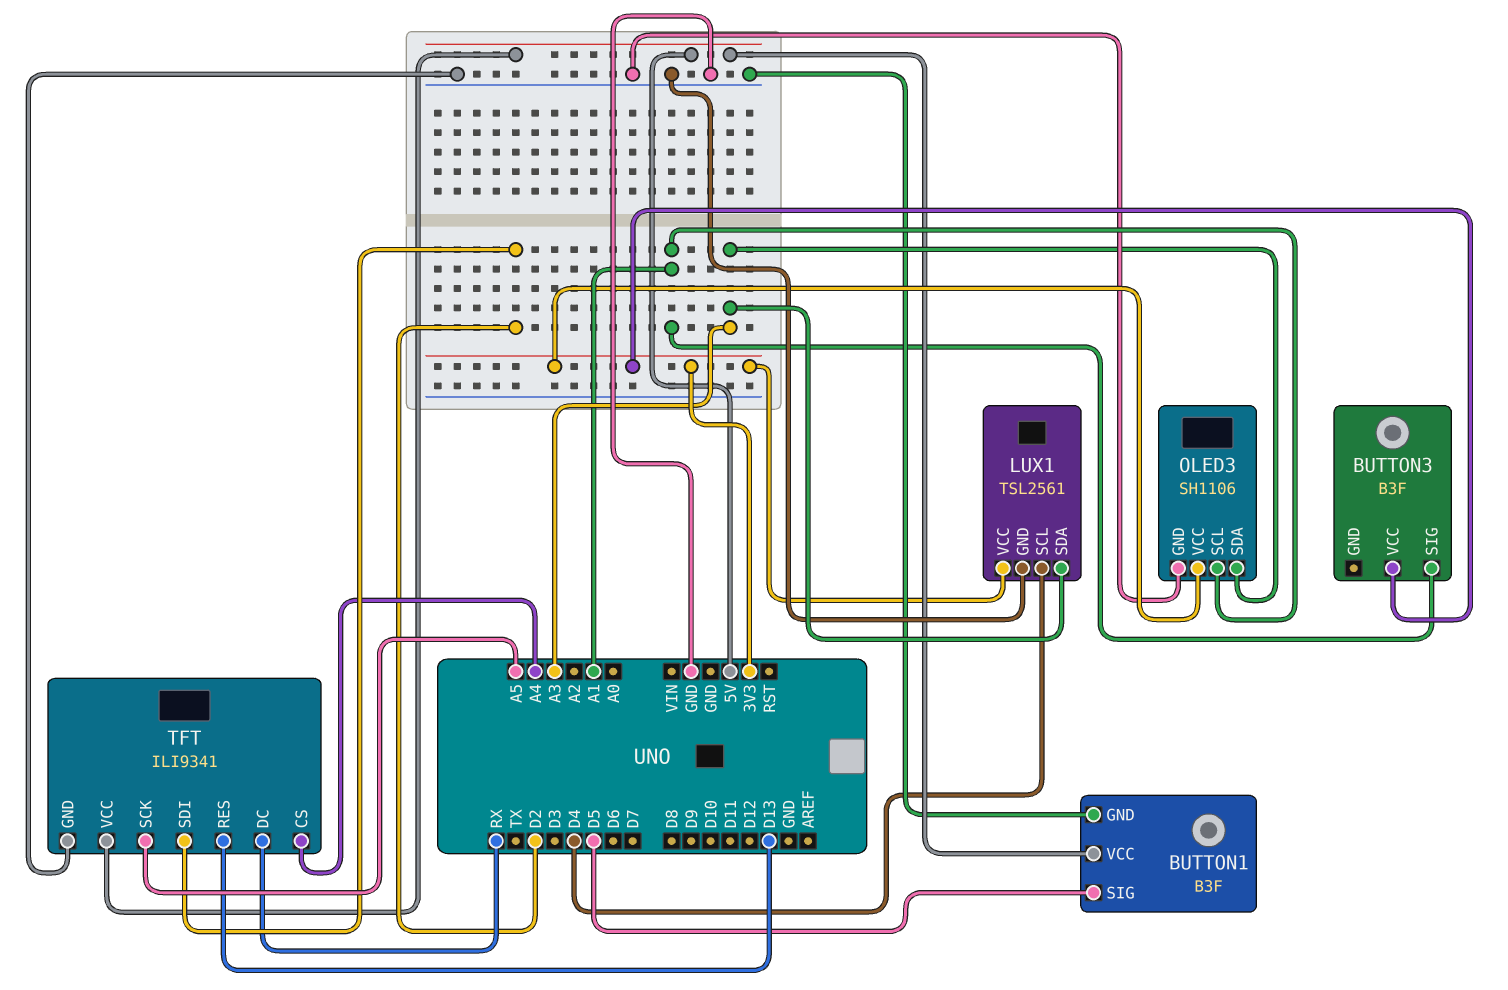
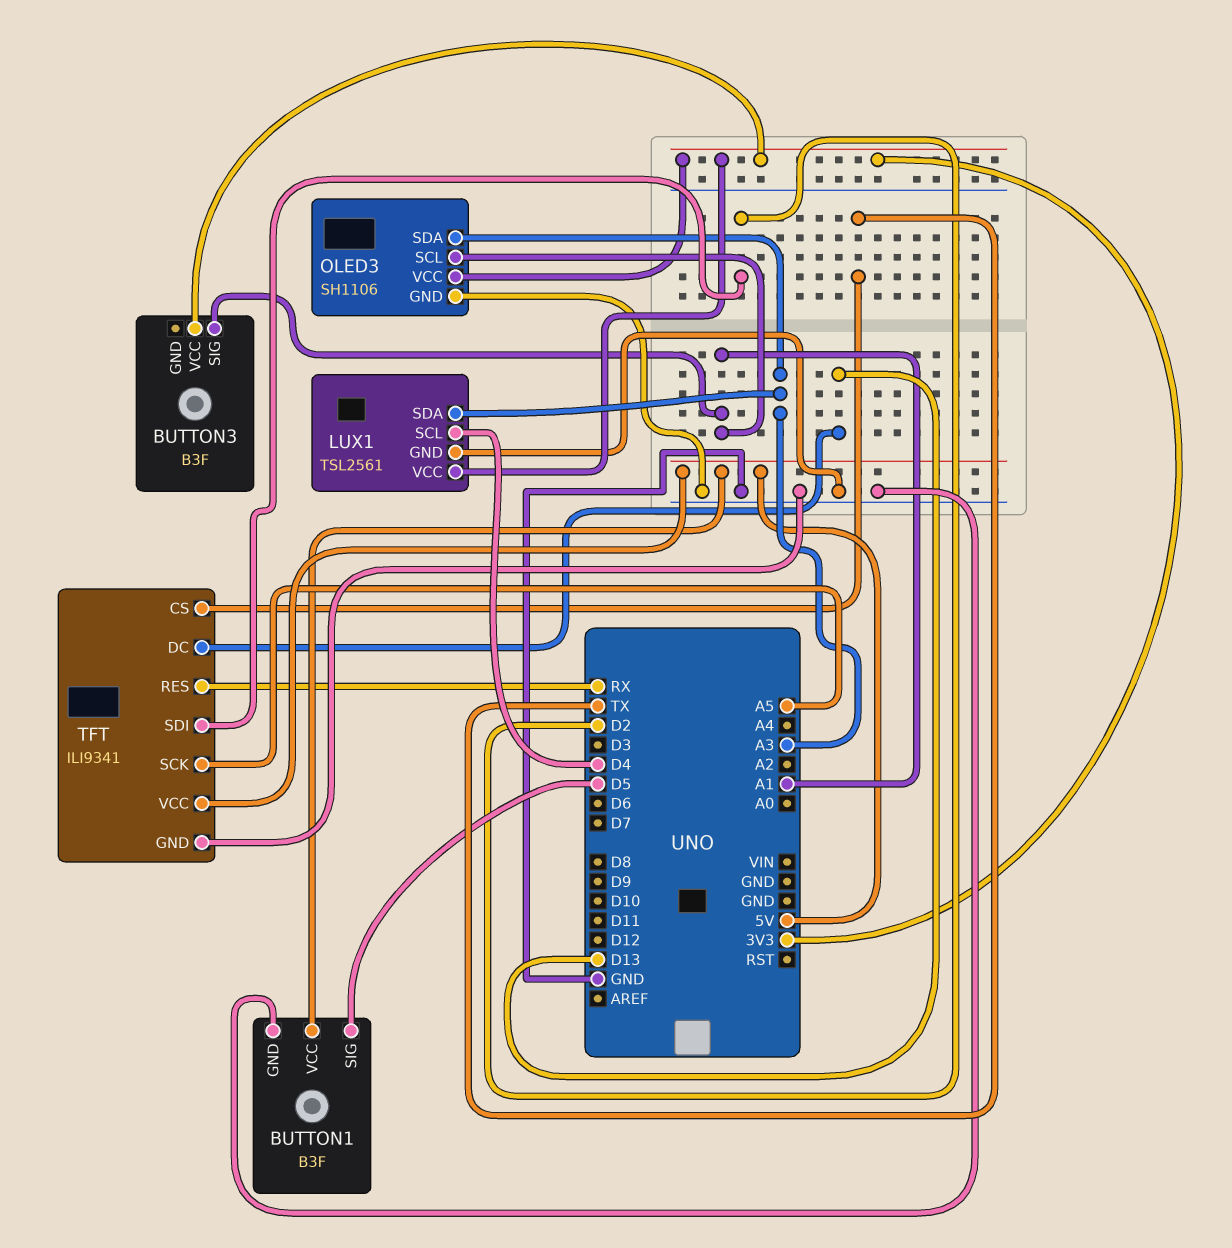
TFT pin CS: A4 -> TX
TFT pin DC: RX -> D13
TFT pin RES: D13 -> RX

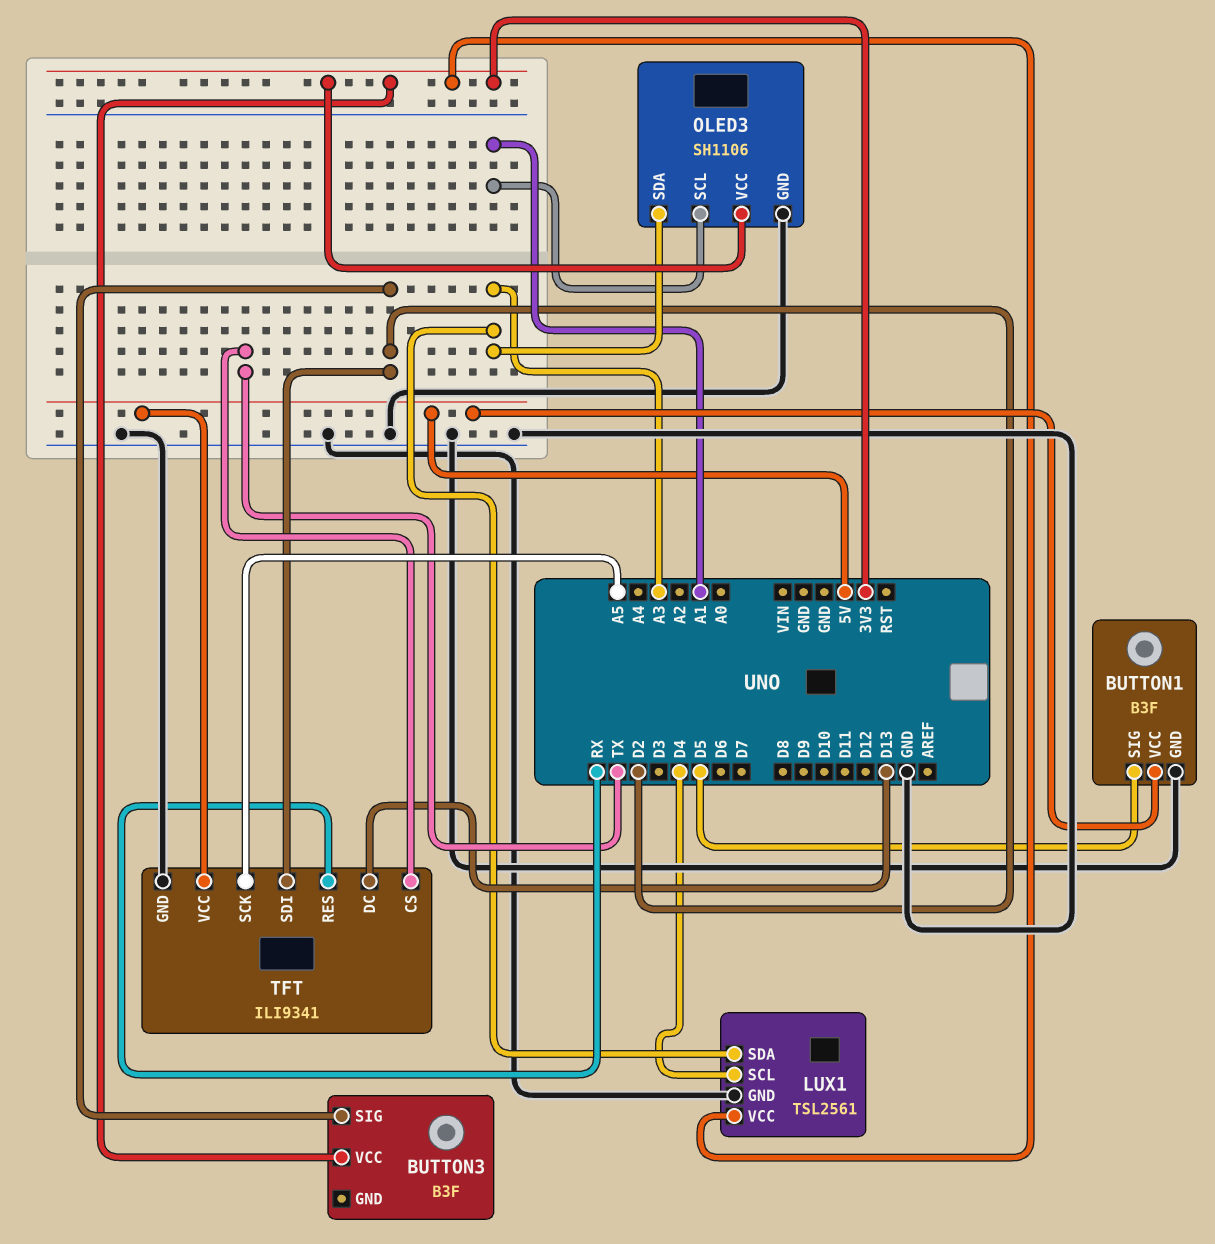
BUTTON3 pin SIG: A1 -> D2

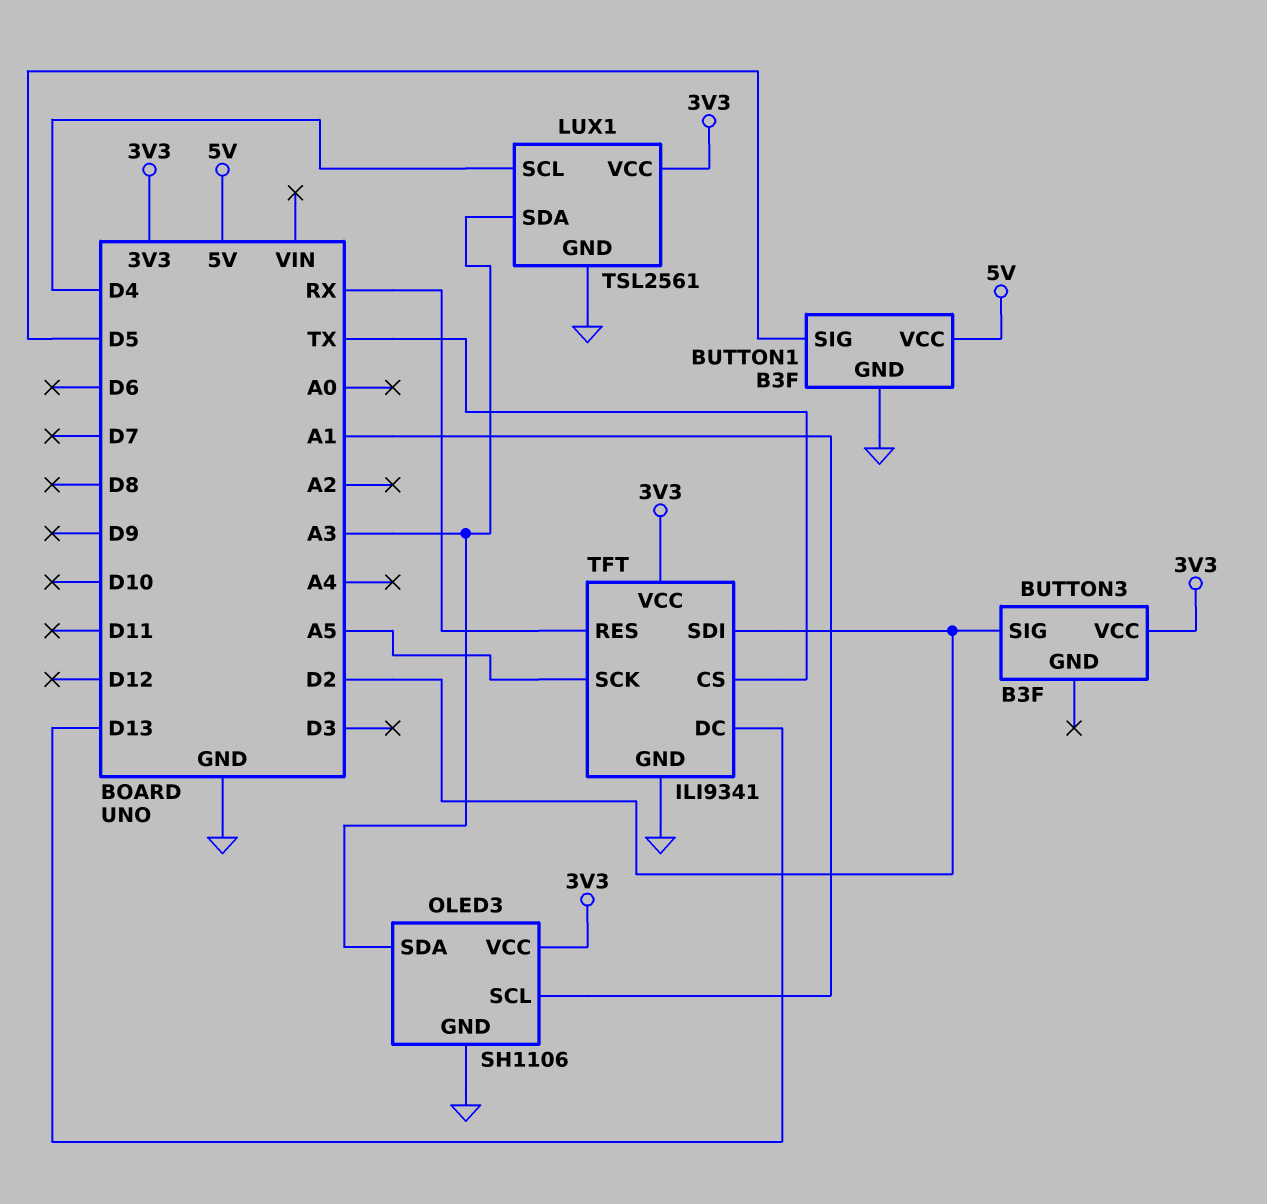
TFT pin VCC: 5V -> 3V3

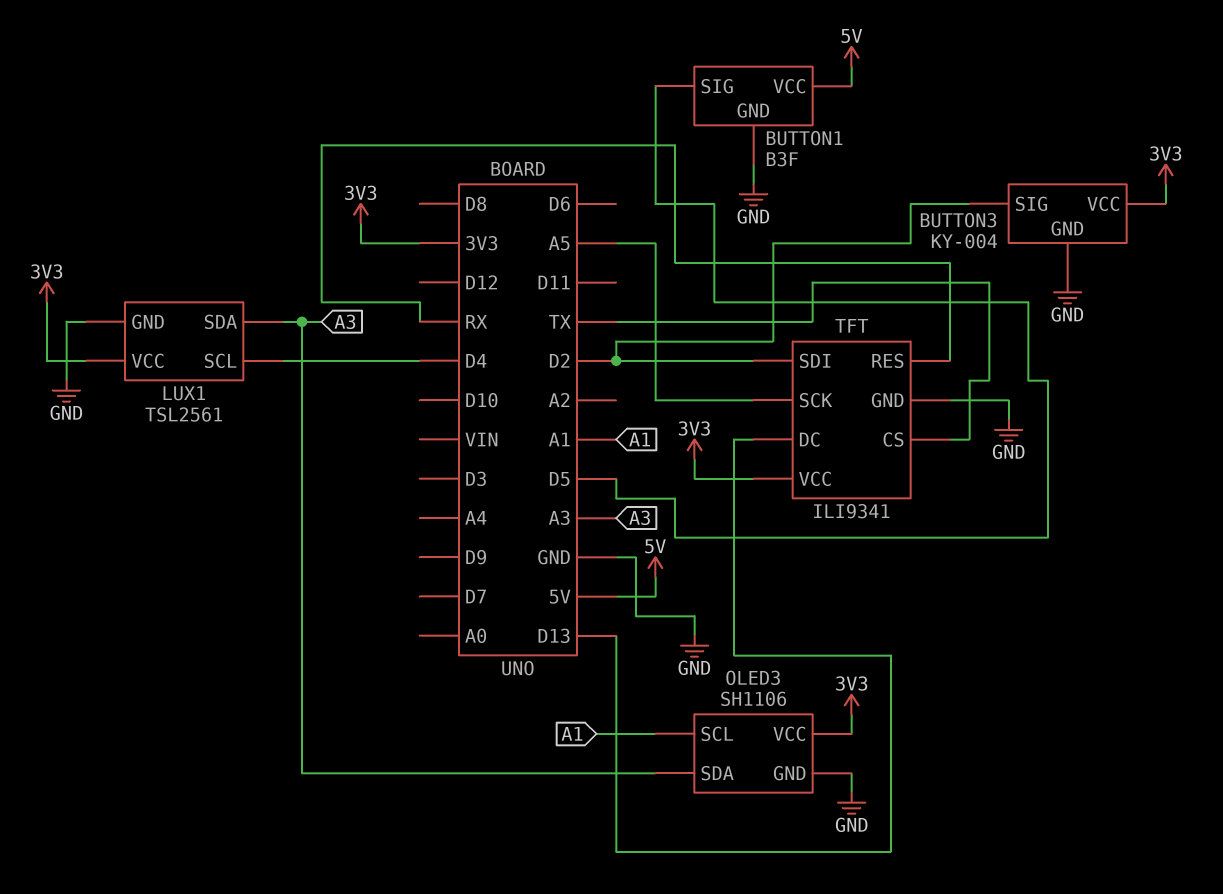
BUTTON3: B3F -> KY-004
BUTTON3 pin GND: none -> GND

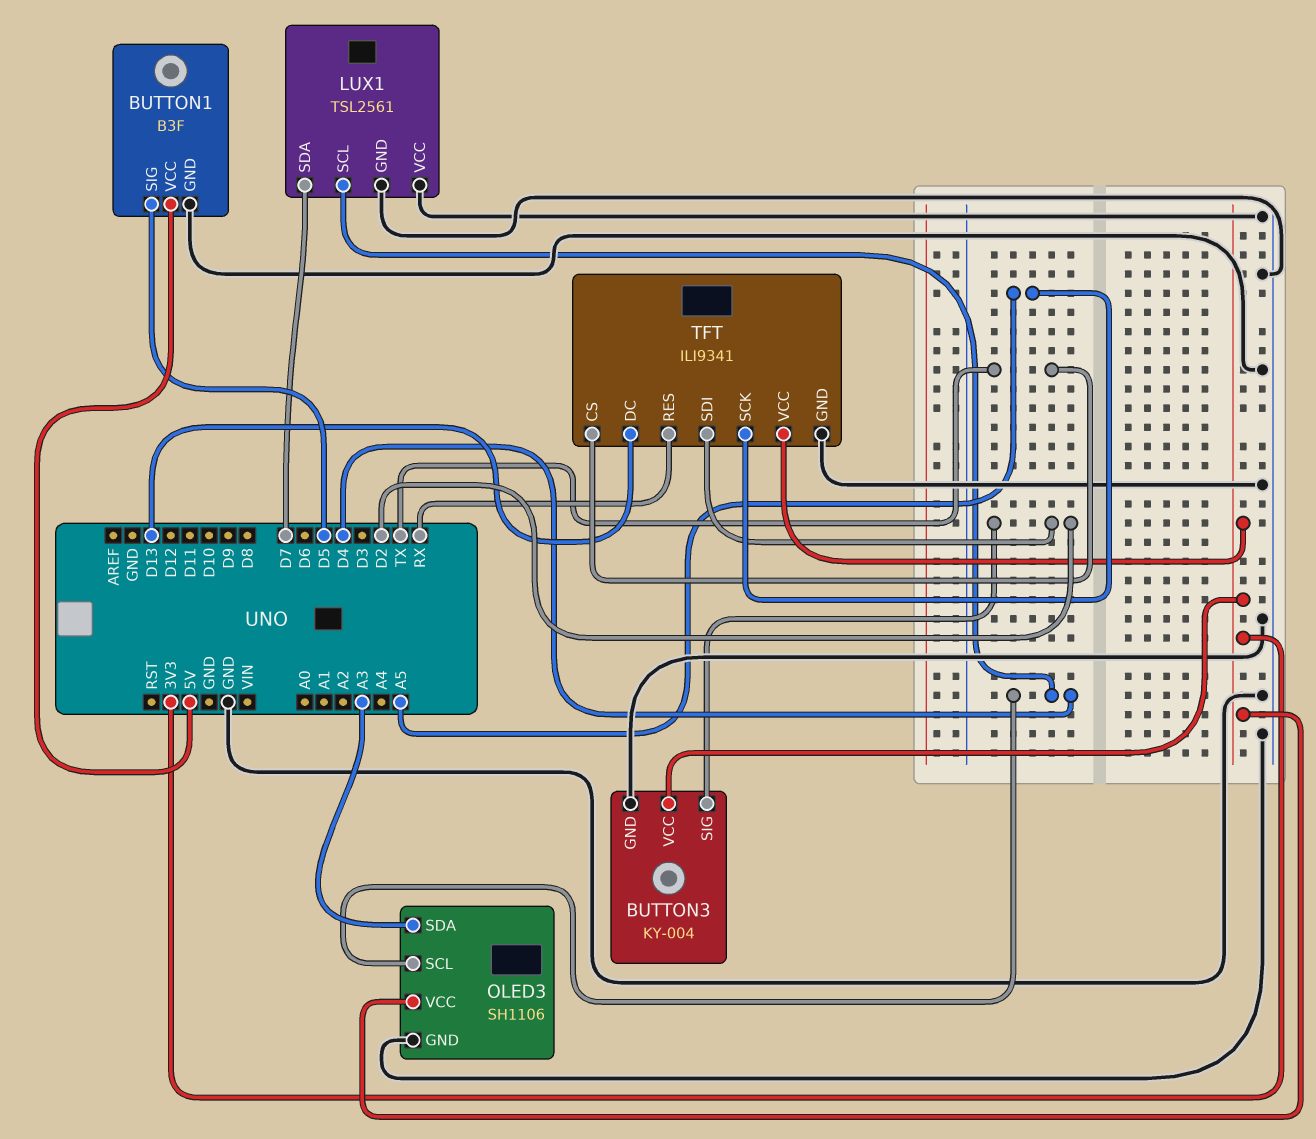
LUX1 pin SDA: A3 -> D7
LUX1 pin VCC: 3V3 -> GND
OLED3 pin SCL: A1 -> D4

